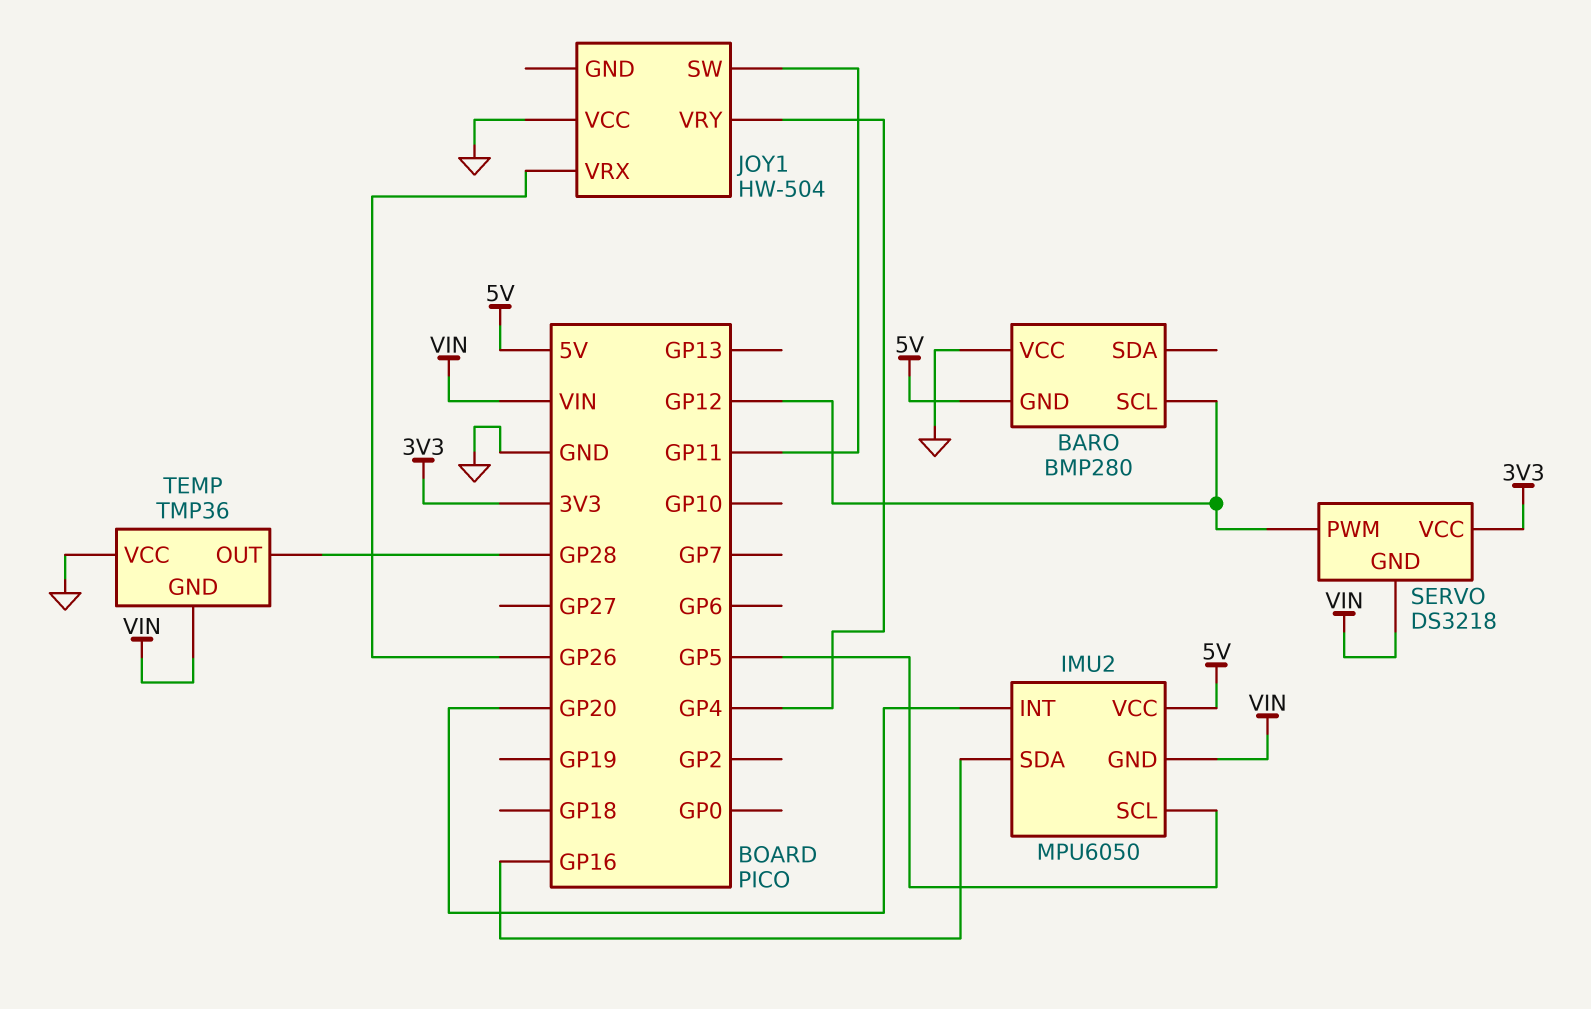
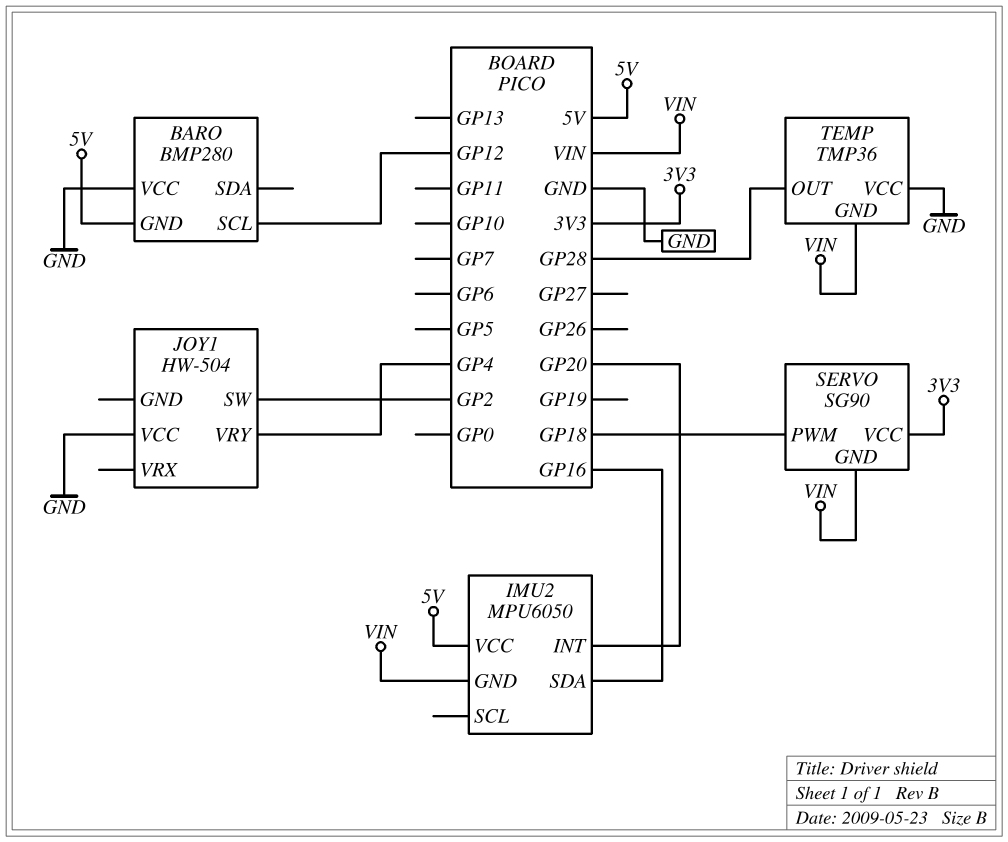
IMU2 pin SCL: GP5 -> none
JOY1 pin SW: GP11 -> GP2
JOY1 pin VRX: GP26 -> none
SERVO: DS3218 -> SG90
SERVO pin PWM: GP12 -> GP18

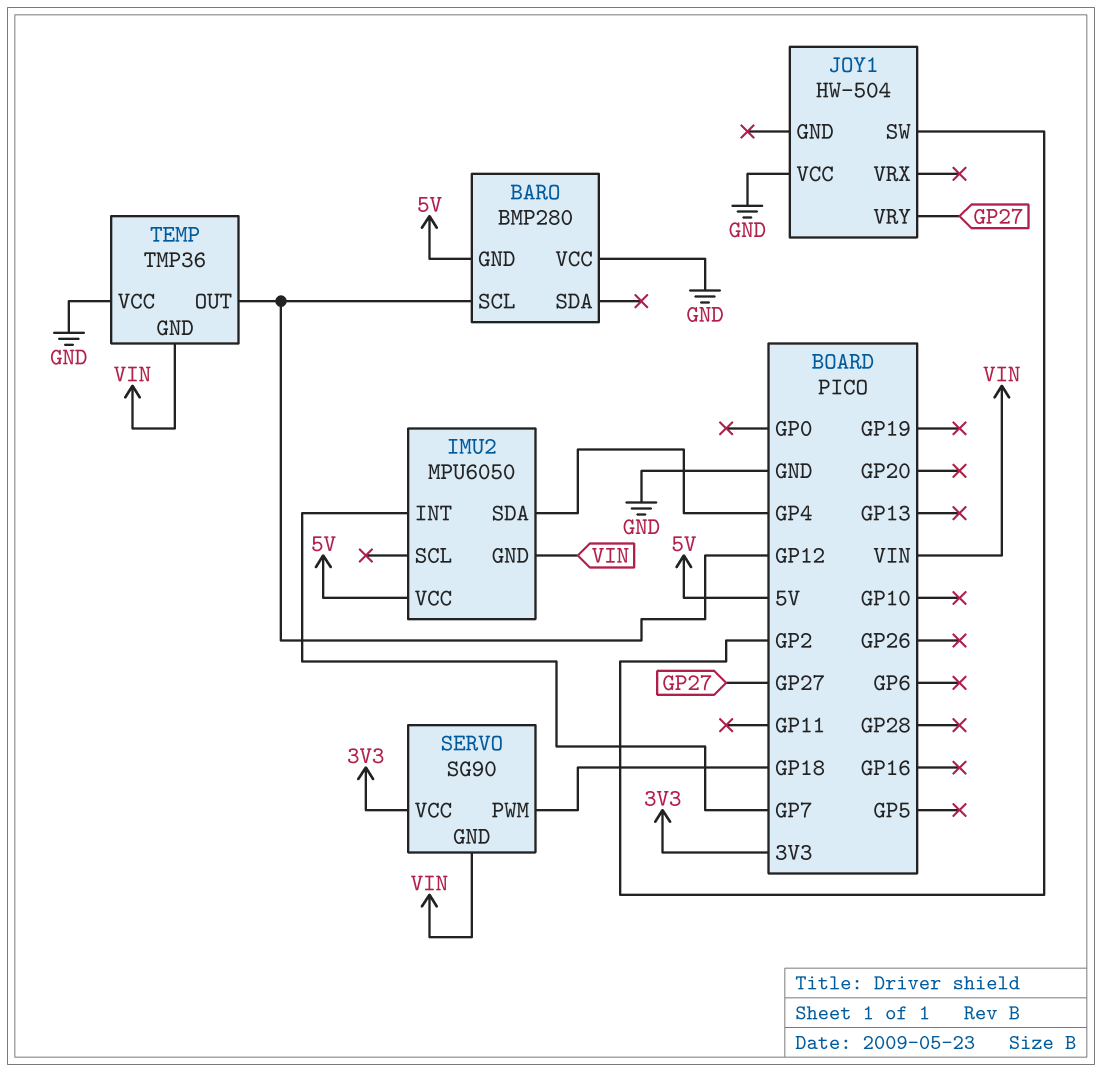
IMU2 pin INT: GP20 -> GP7
IMU2 pin SDA: GP16 -> GP4
JOY1 pin VRY: GP4 -> GP27
TEMP pin OUT: GP28 -> GP12

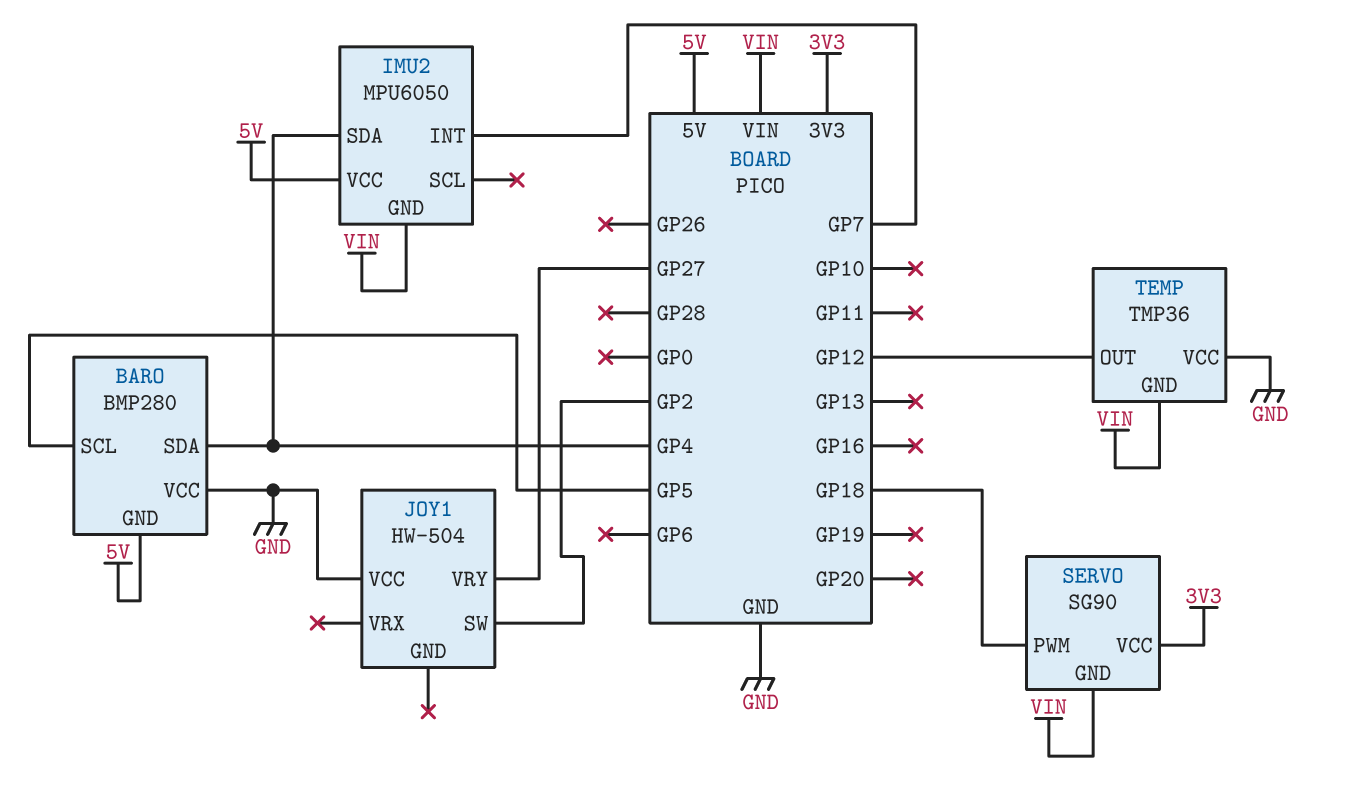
BARO pin SCL: GP12 -> GP5
BARO pin SDA: none -> GP4

